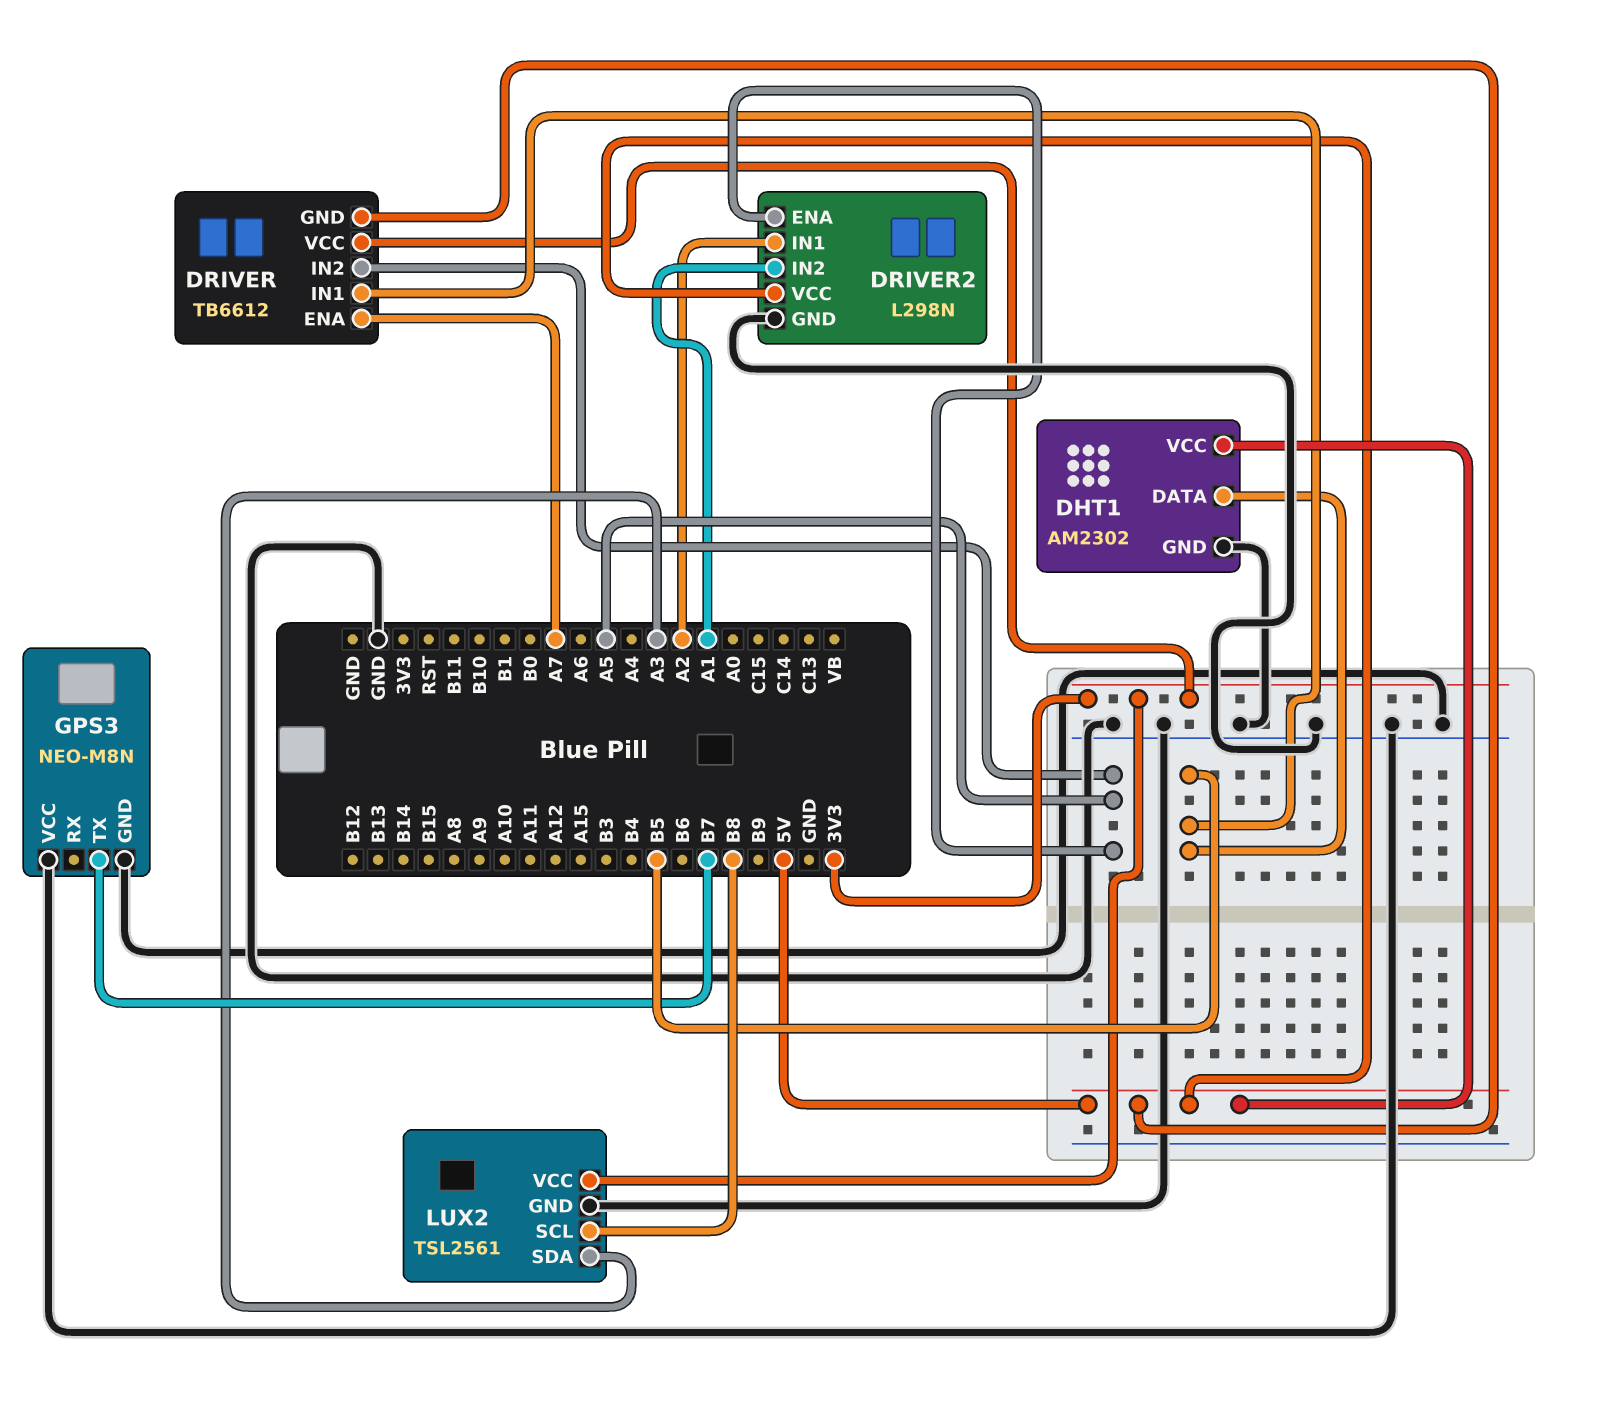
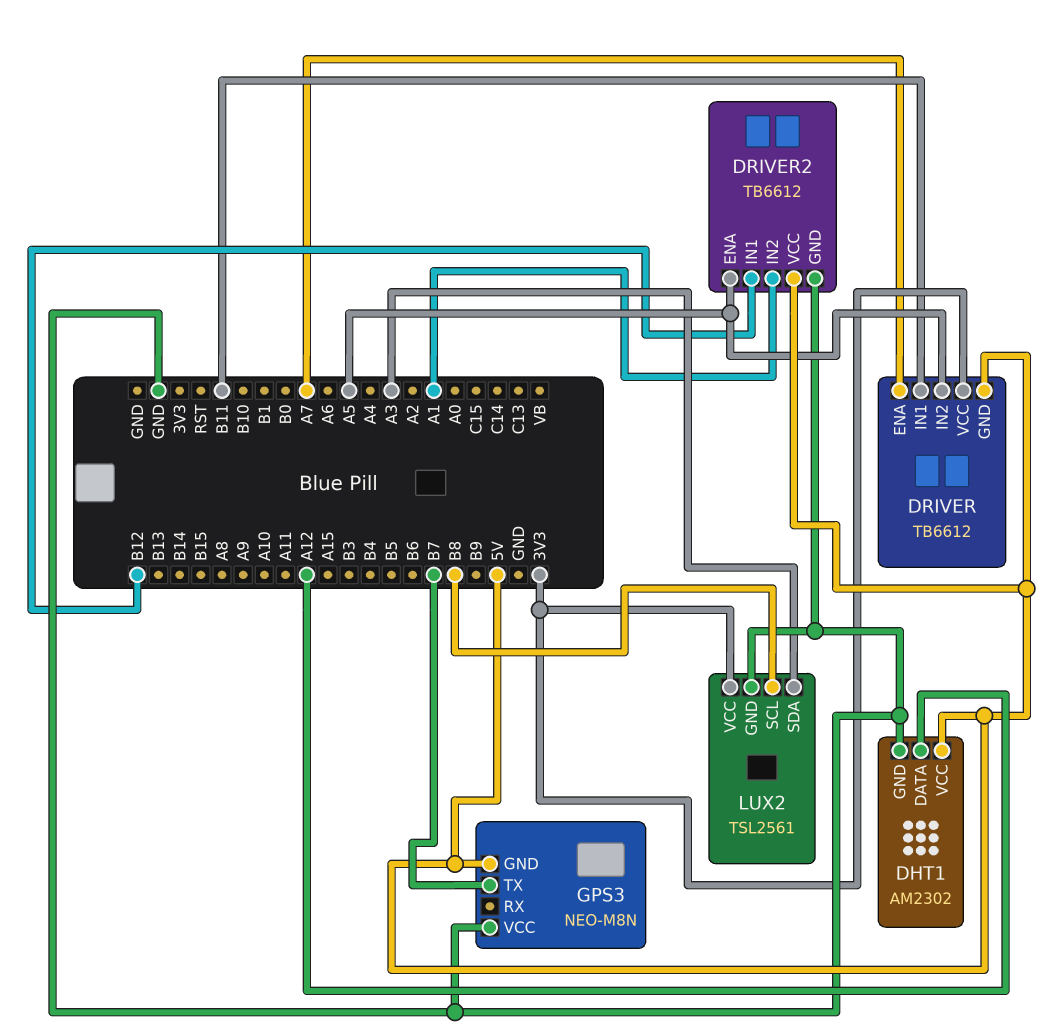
DHT1 pin DATA: B5 -> A12
DRIVER pin IN1: B5 -> B11
DRIVER2: L298N -> TB6612
DRIVER2 pin IN1: A2 -> B12
GPS3 pin GND: GND -> 5V

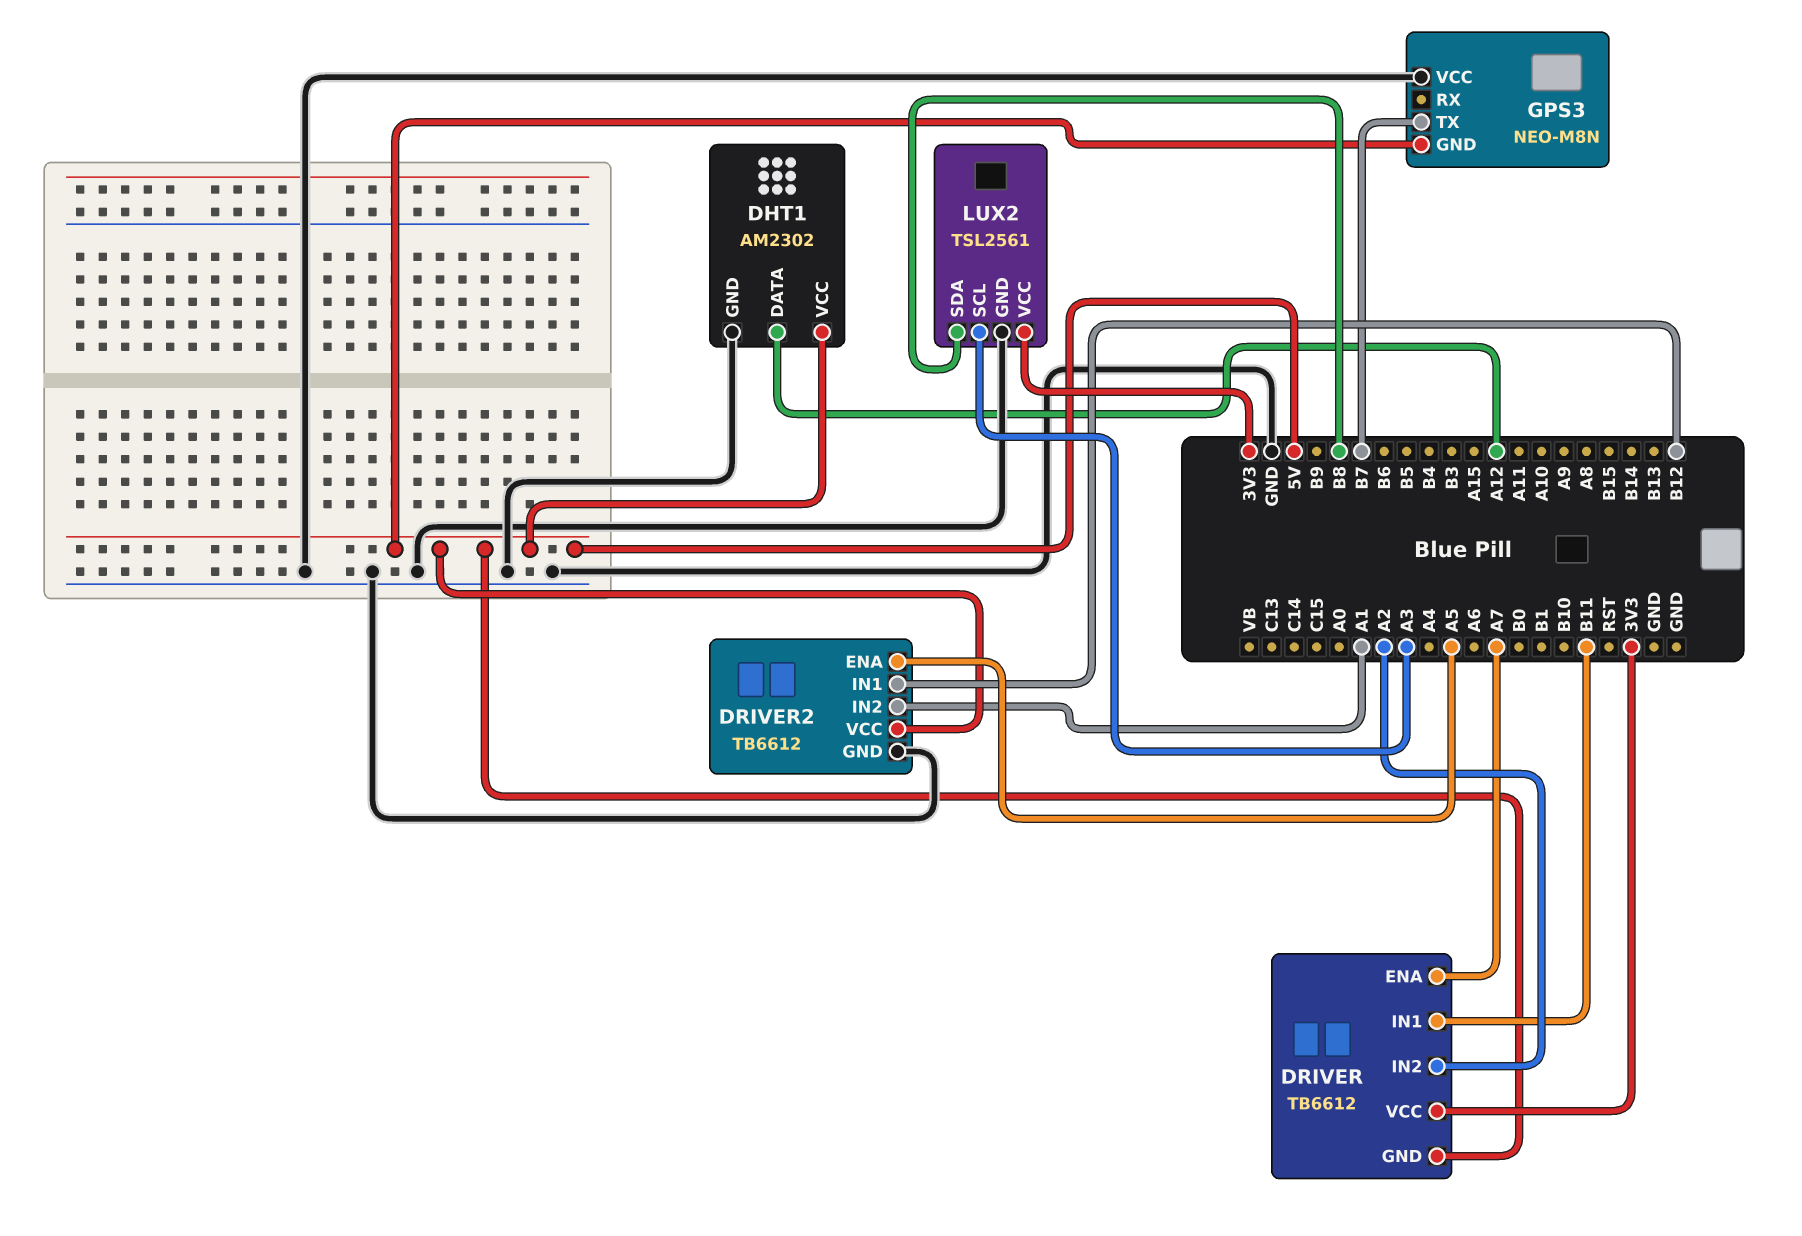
DRIVER pin IN2: A5 -> A2
LUX2 pin SCL: B8 -> A3
LUX2 pin SDA: A3 -> B8

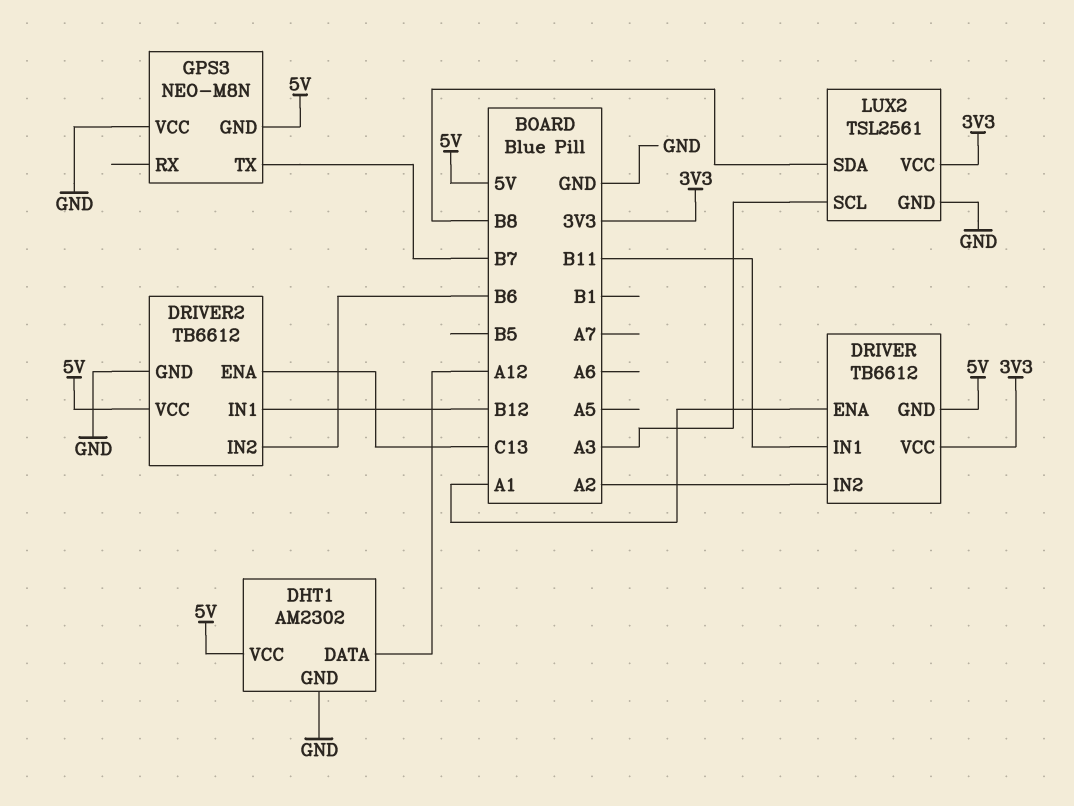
DRIVER pin ENA: A7 -> A1
DRIVER2 pin ENA: A5 -> C13
DRIVER2 pin IN2: A1 -> B6

